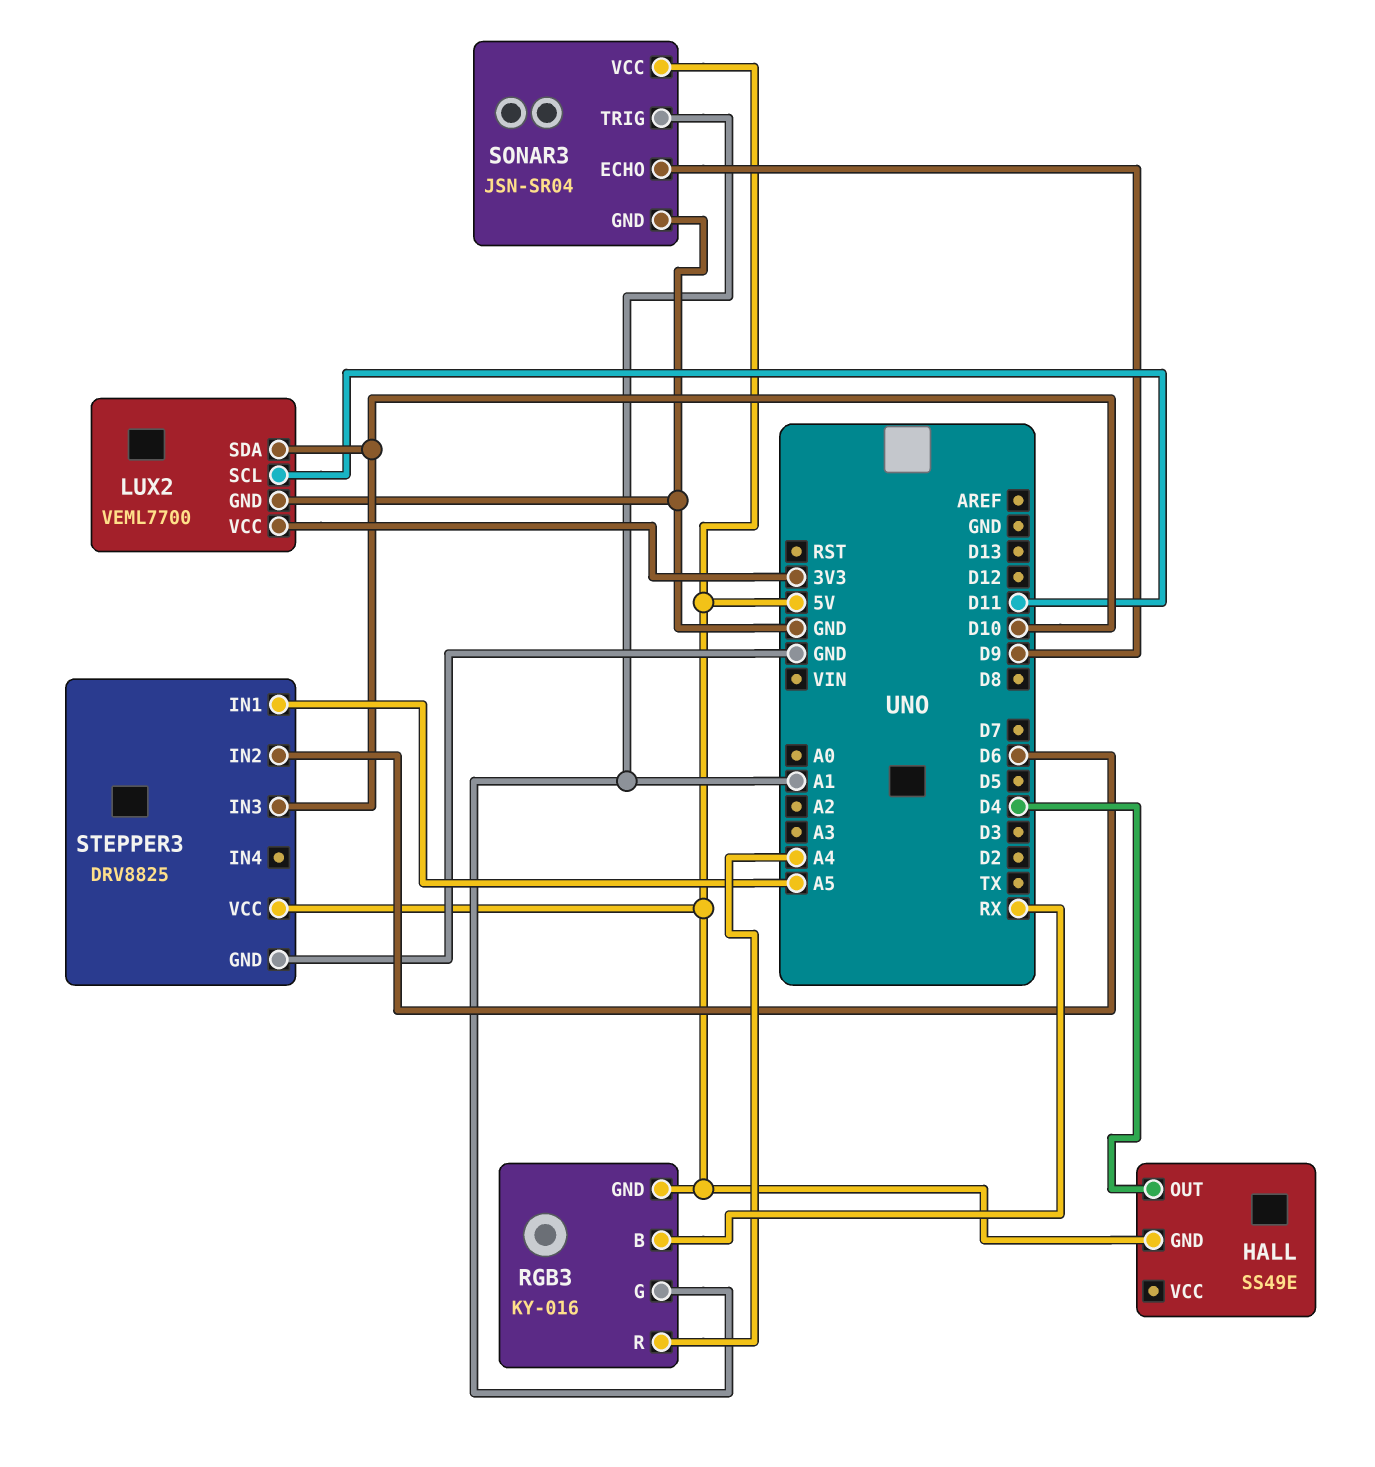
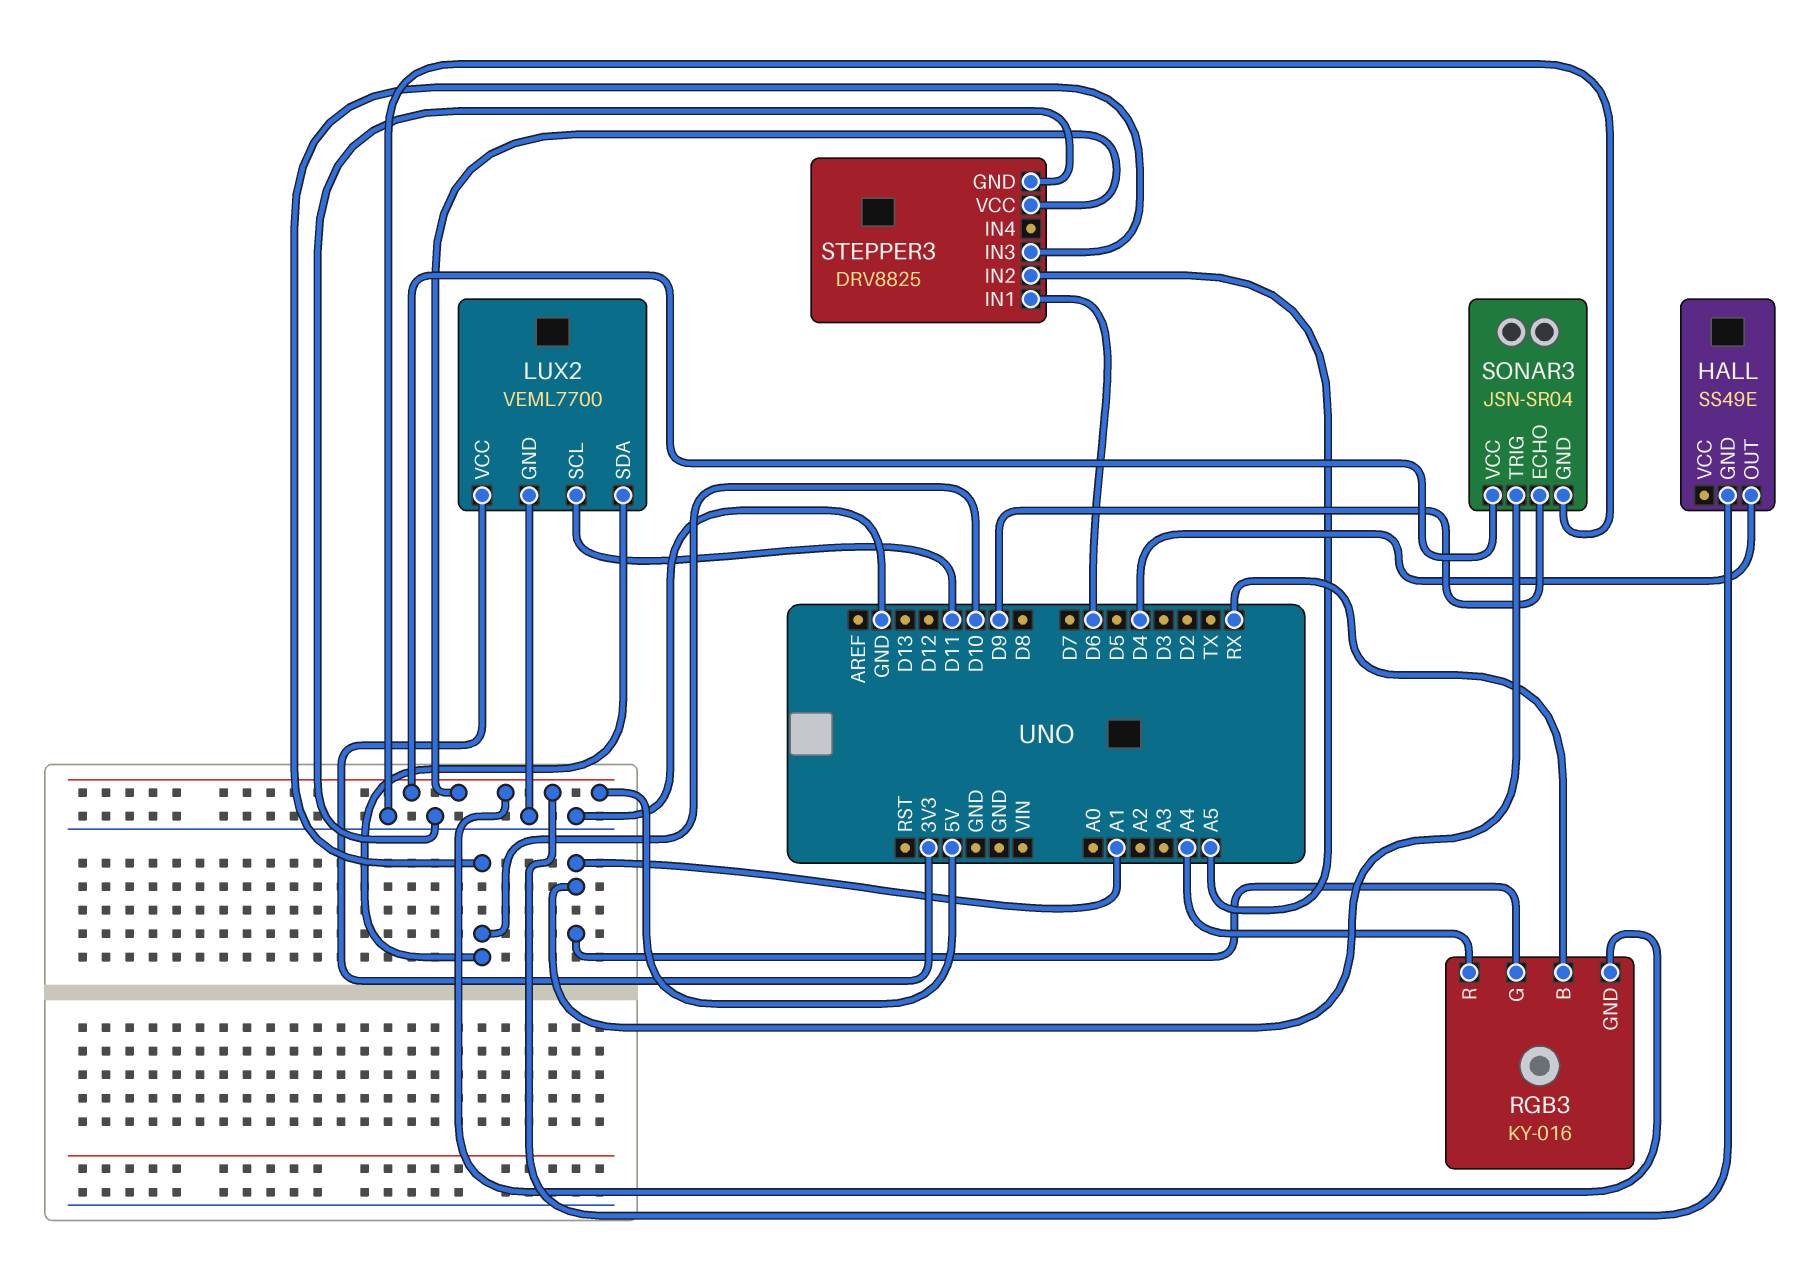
STEPPER3 pin IN1: A5 -> D6
STEPPER3 pin IN2: D6 -> A5

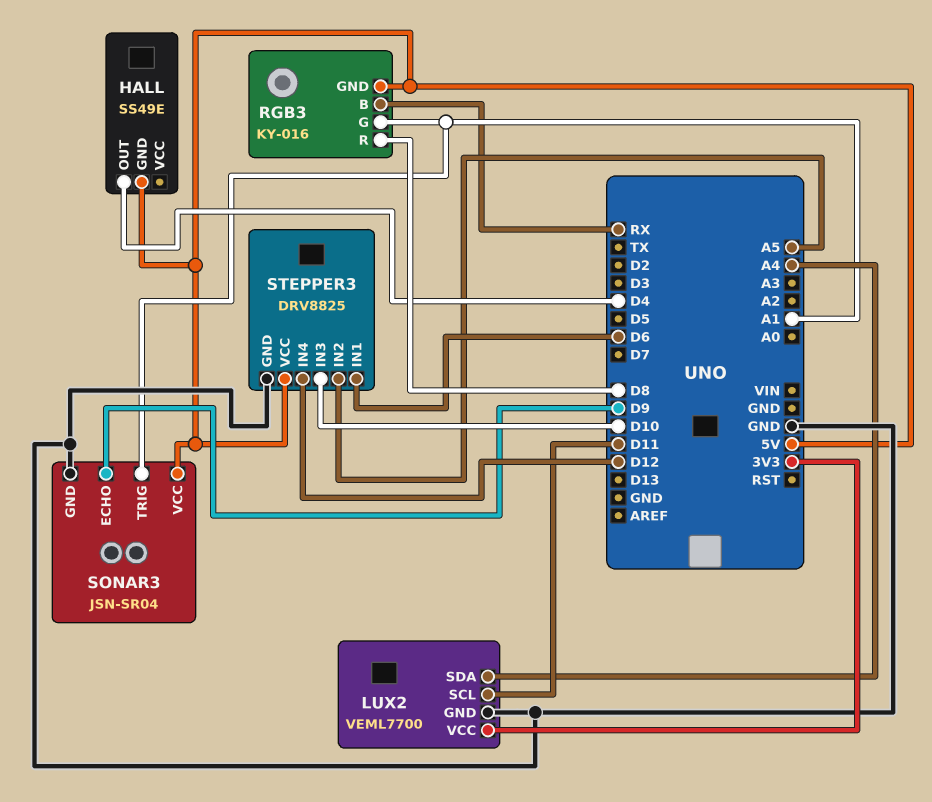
LUX2 pin SDA: D10 -> A4
RGB3 pin R: A4 -> D8
STEPPER3 pin IN4: none -> D12

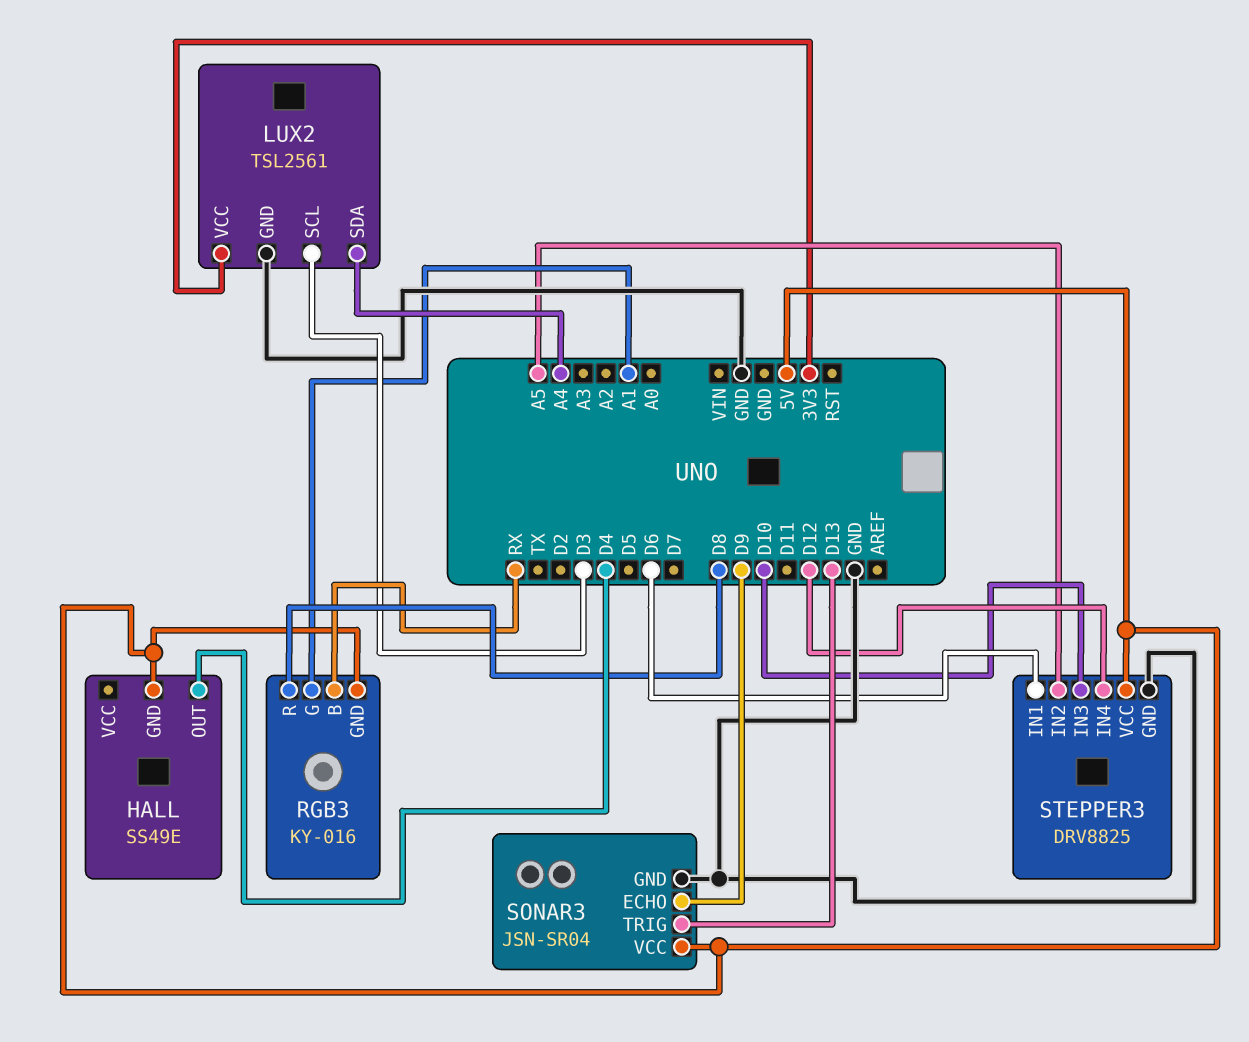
LUX2: VEML7700 -> TSL2561
LUX2 pin SCL: D11 -> D3
SONAR3 pin TRIG: A1 -> D13

